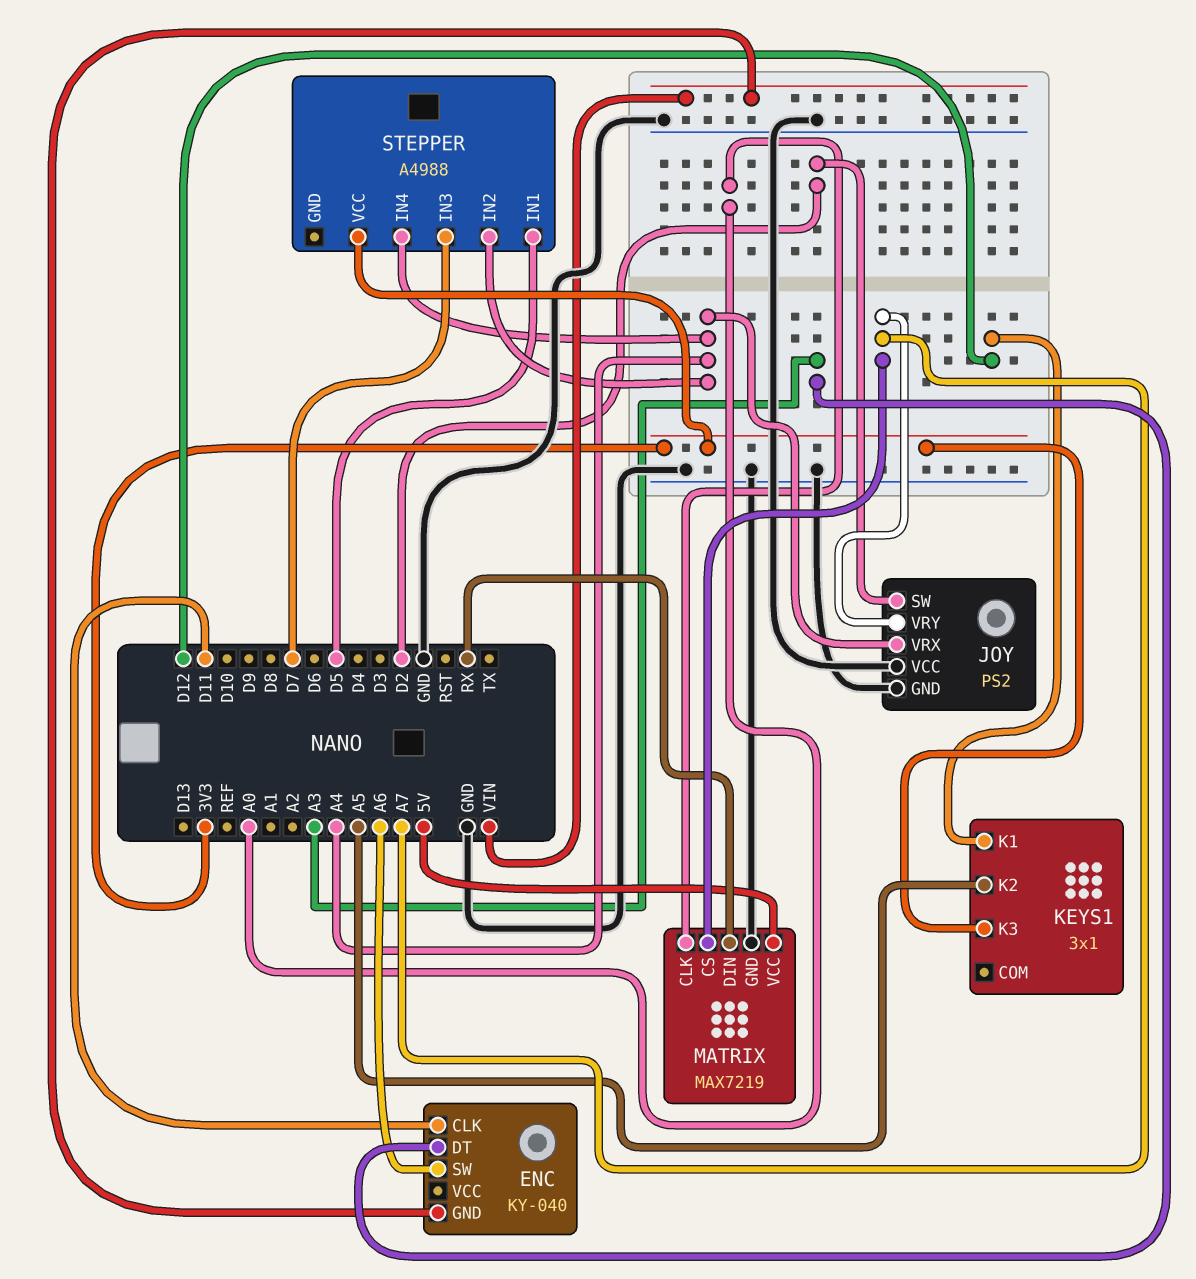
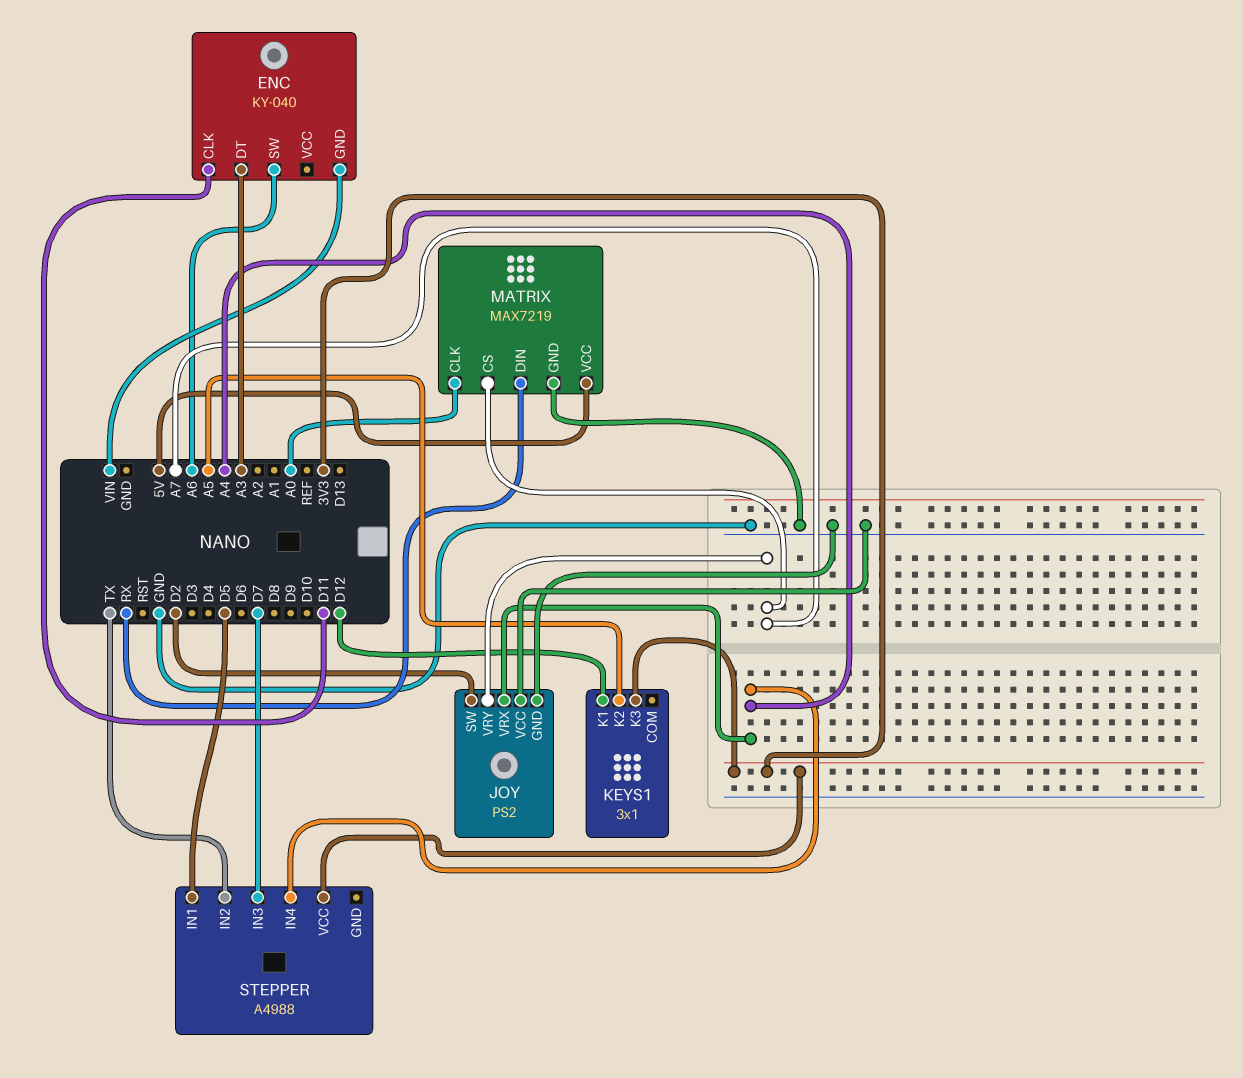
STEPPER pin IN2: A4 -> TX

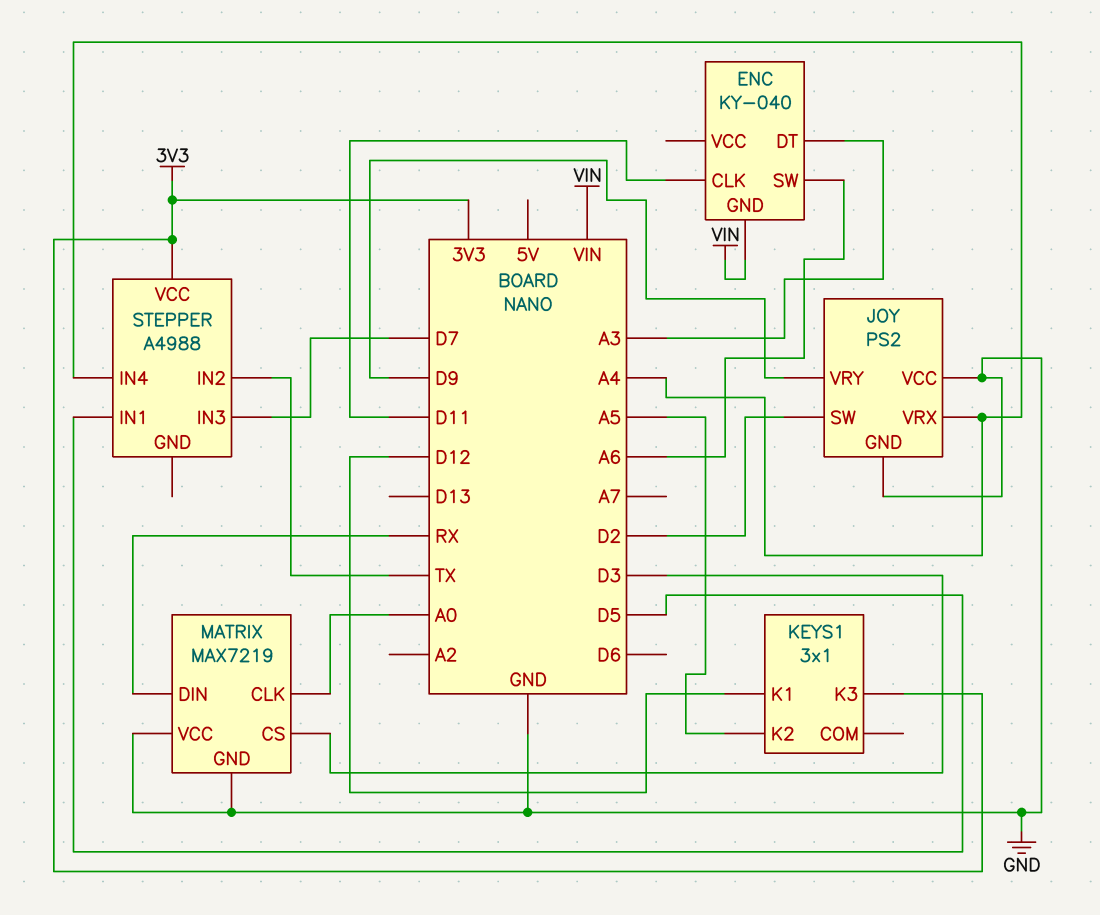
JOY pin VRY: A7 -> D9
MATRIX pin CS: A7 -> D3
MATRIX pin VCC: 5V -> GND

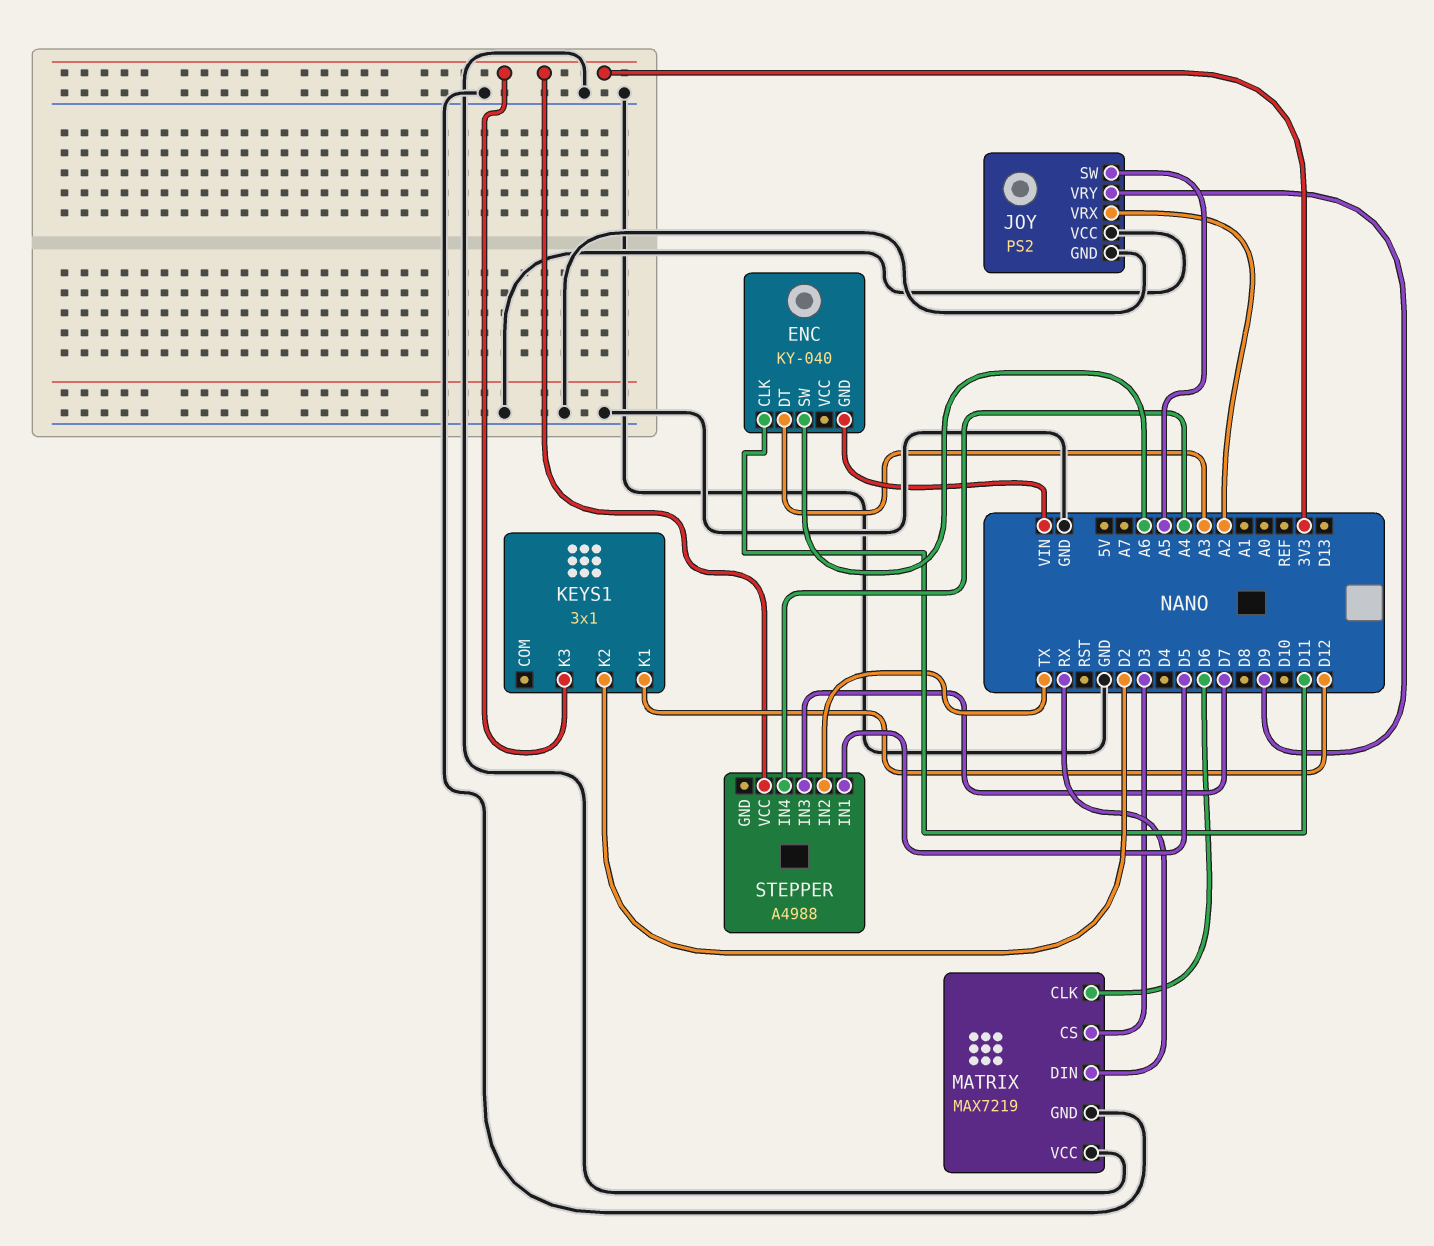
JOY pin SW: D2 -> A5
JOY pin VRX: A4 -> A2
KEYS1 pin K2: A5 -> D2
MATRIX pin CLK: A0 -> D6

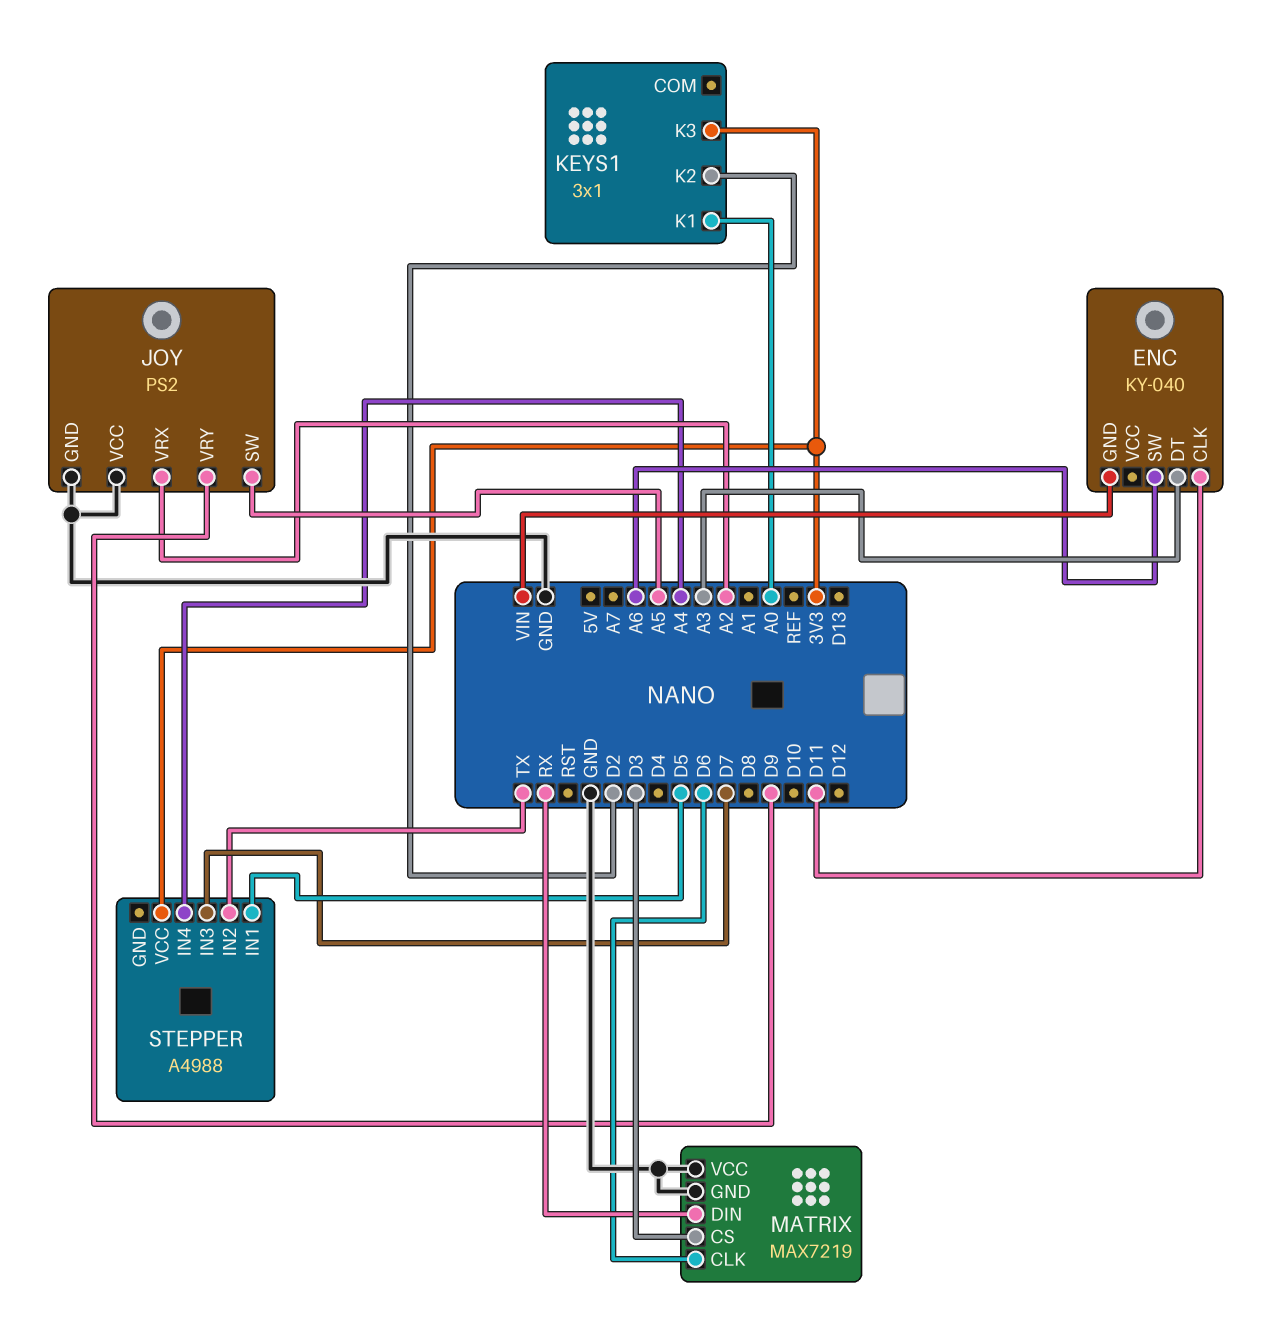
KEYS1 pin K1: D12 -> A0

